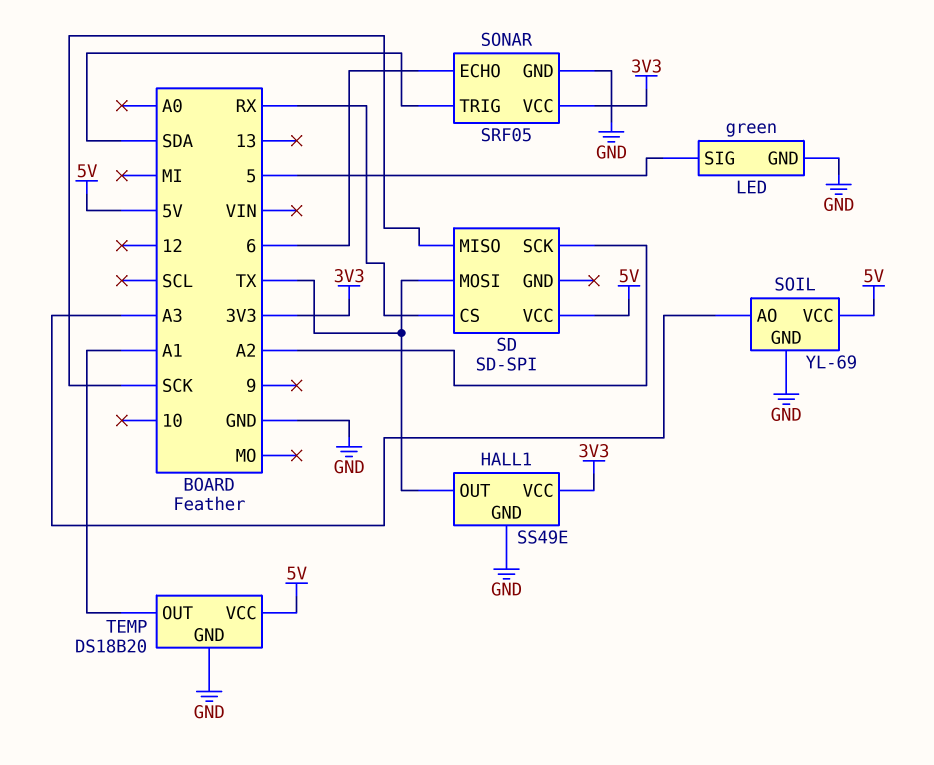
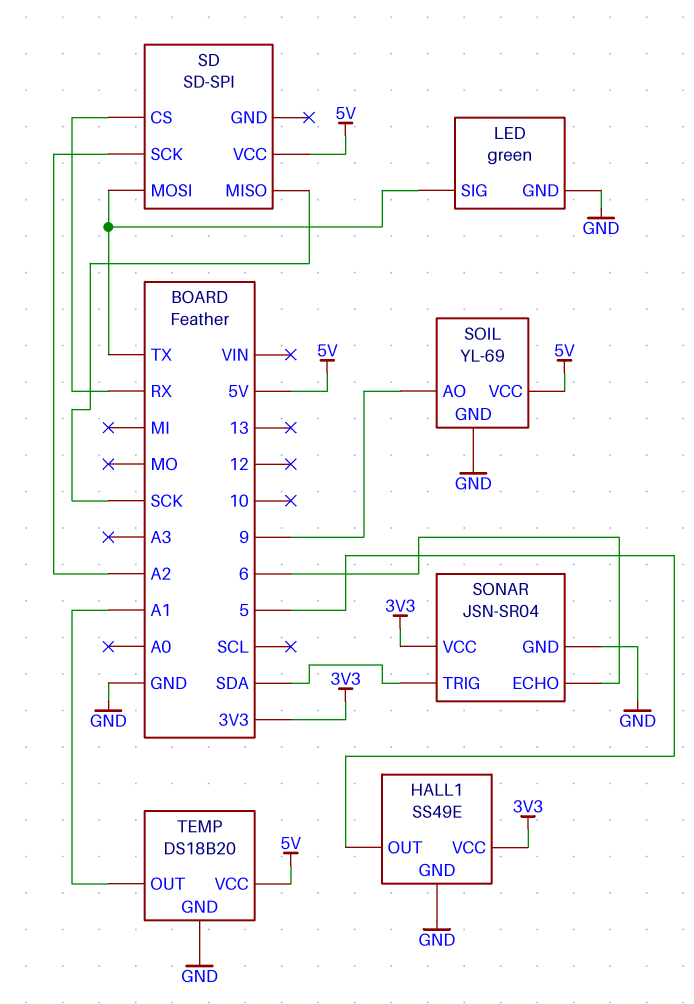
HALL1 pin OUT: TX -> 5
LED pin SIG: 5 -> TX
SOIL pin AO: A3 -> 9
SONAR: SRF05 -> JSN-SR04

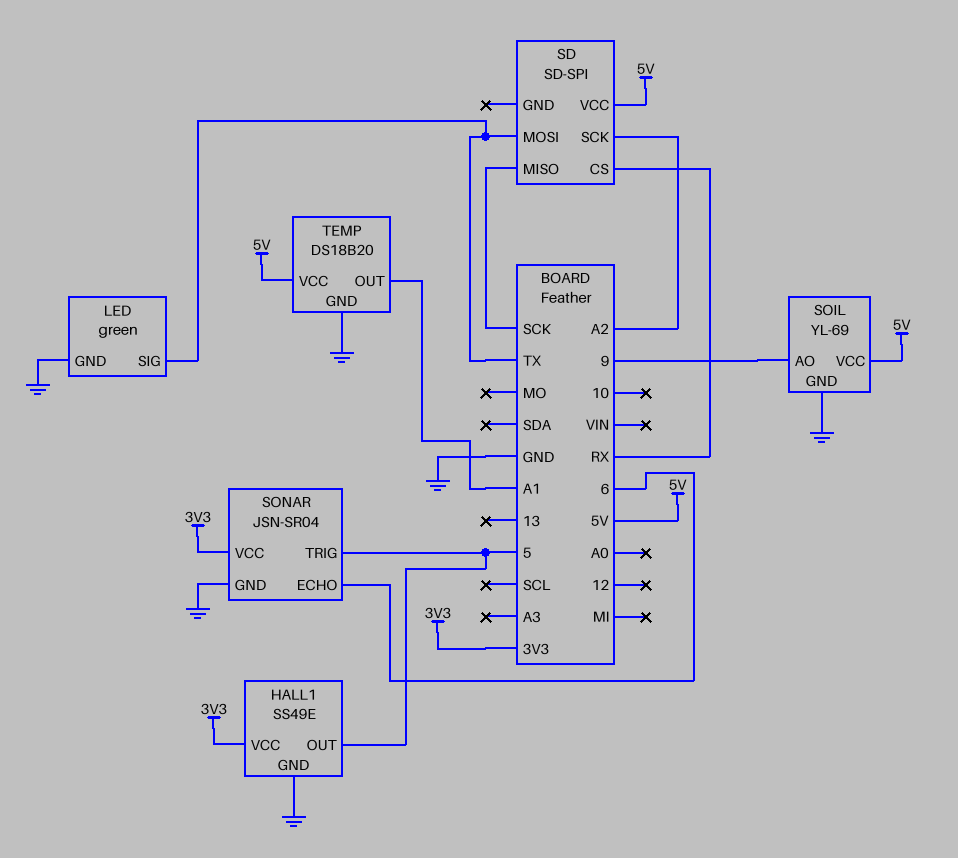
SONAR pin TRIG: SDA -> 5

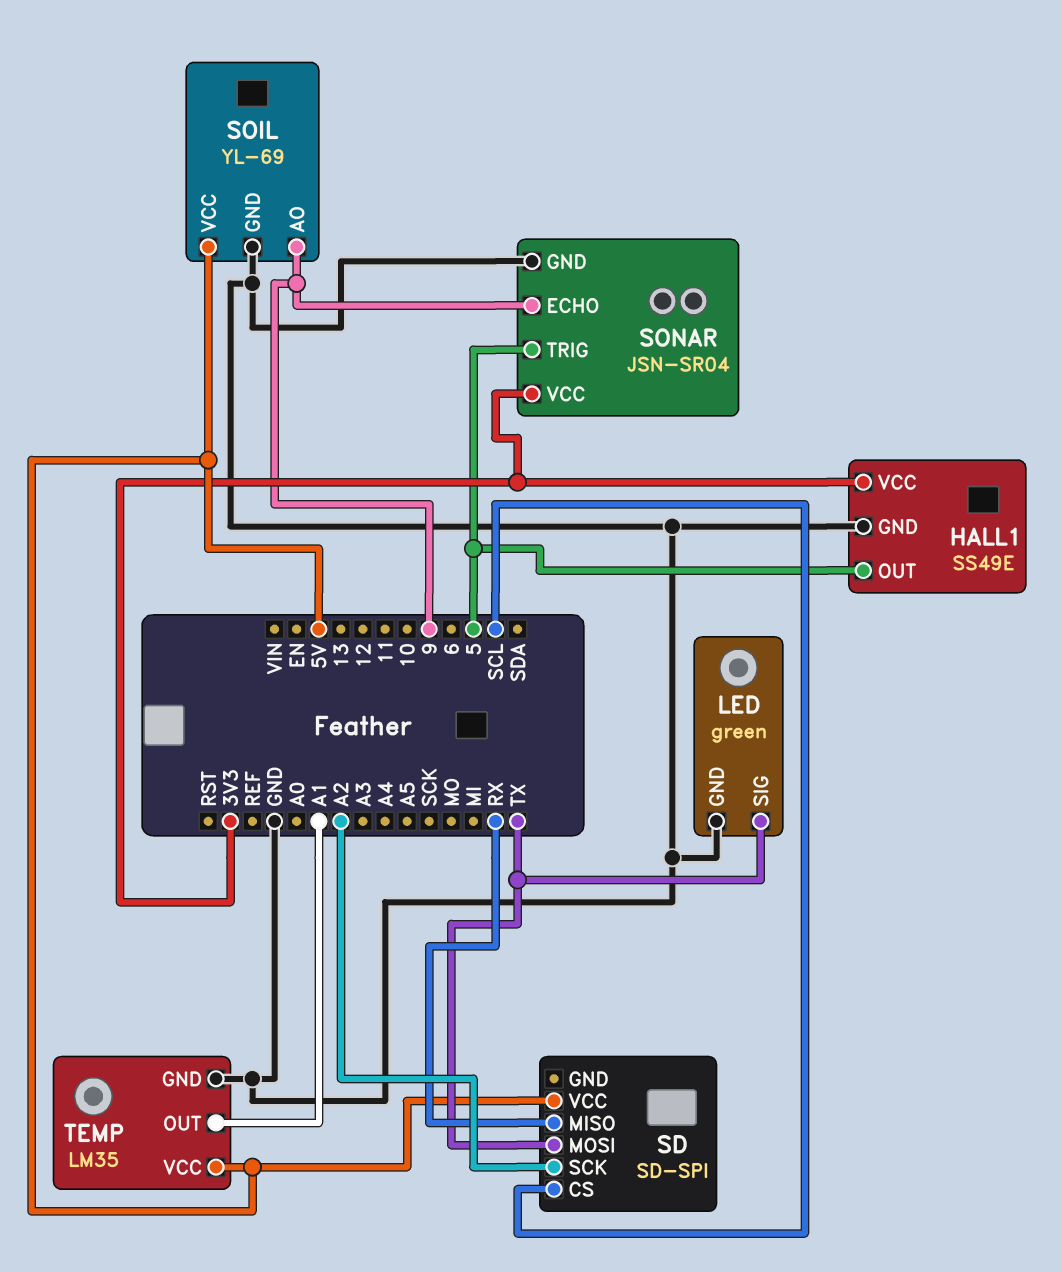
SD pin CS: RX -> SCL
SD pin MISO: SCK -> RX
SONAR pin ECHO: 6 -> 9
TEMP: DS18B20 -> LM35

